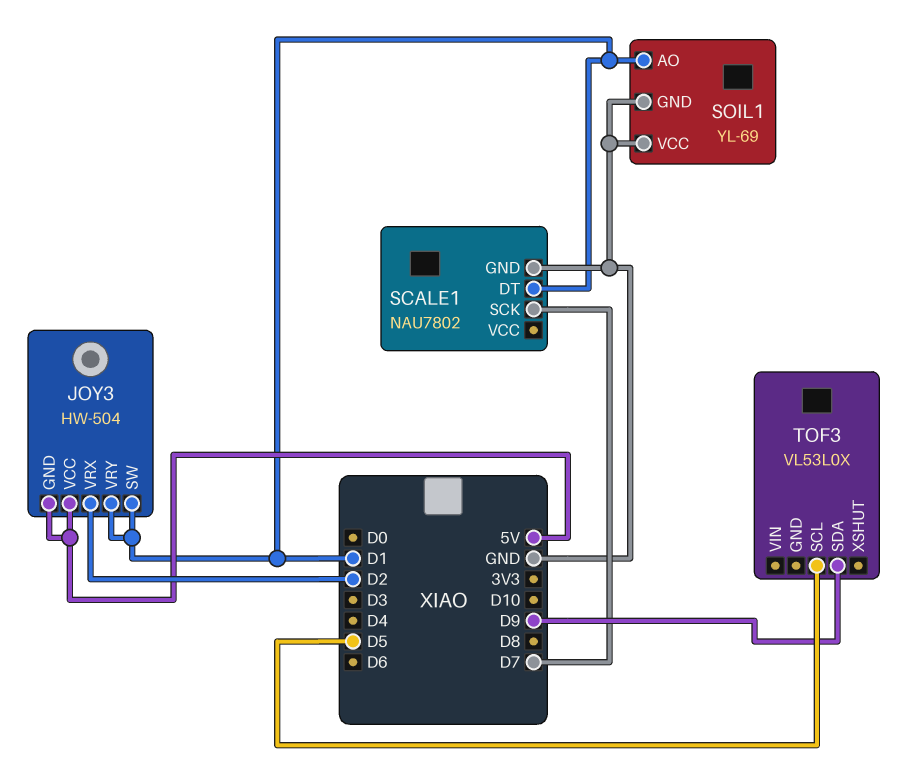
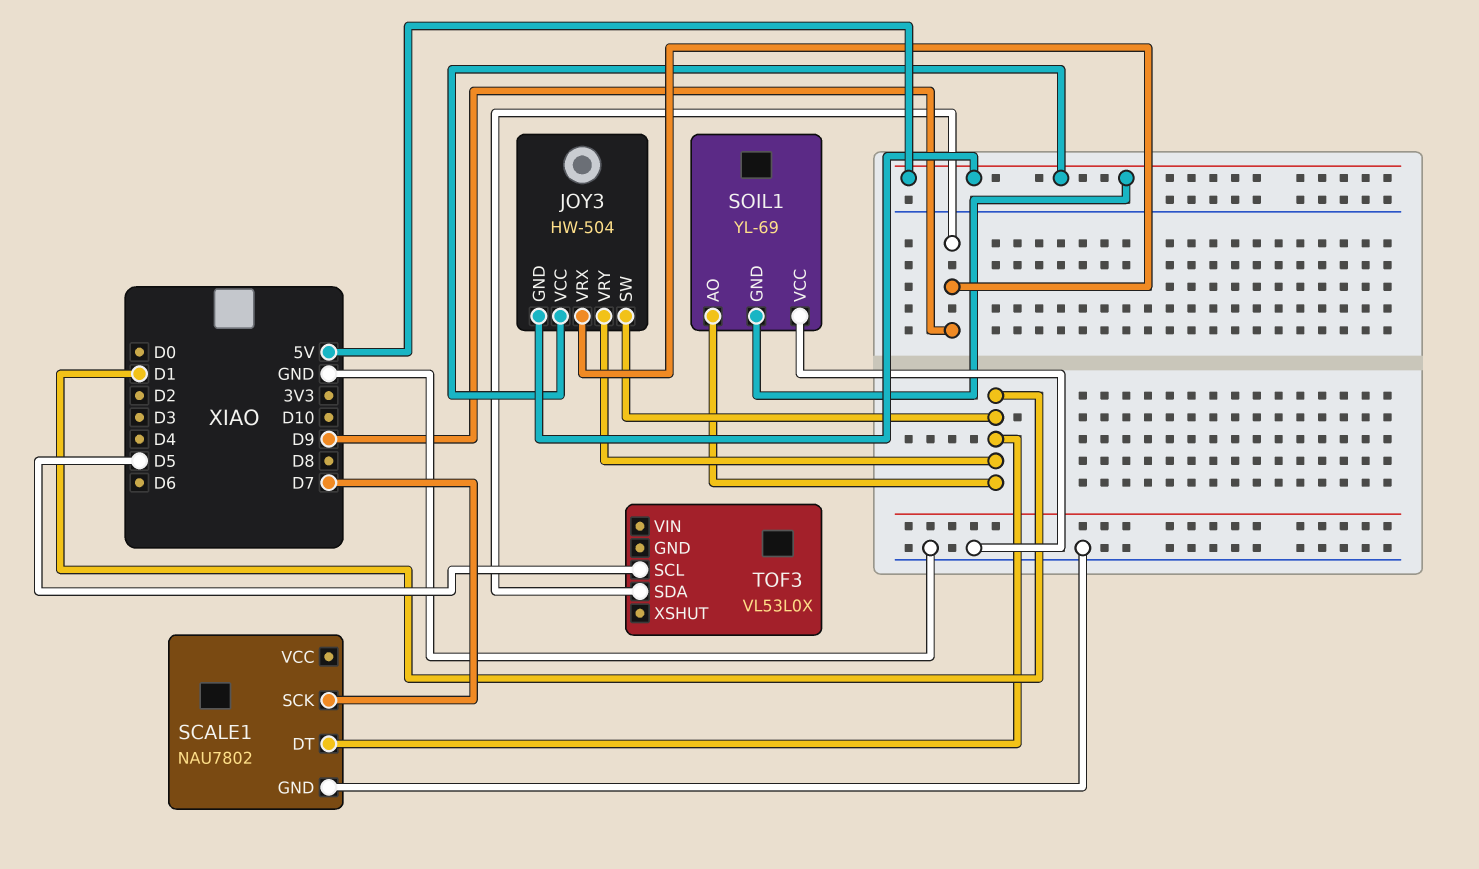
JOY3 pin VRX: D2 -> D9
SOIL1 pin GND: GND -> 5V

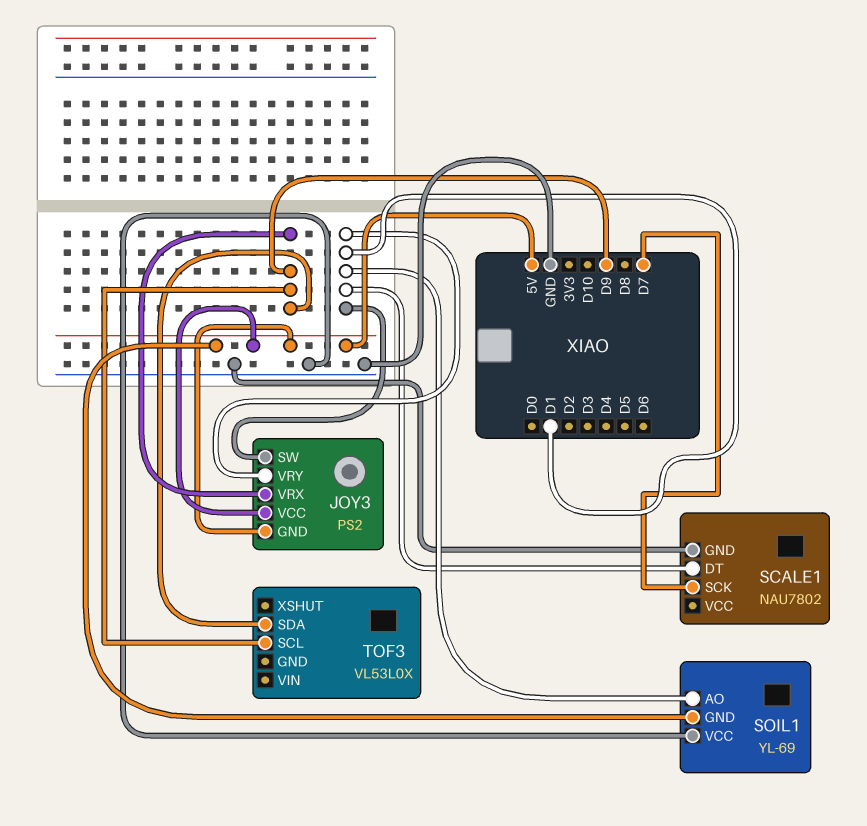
JOY3: HW-504 -> PS2
TOF3 pin SCL: D5 -> D9

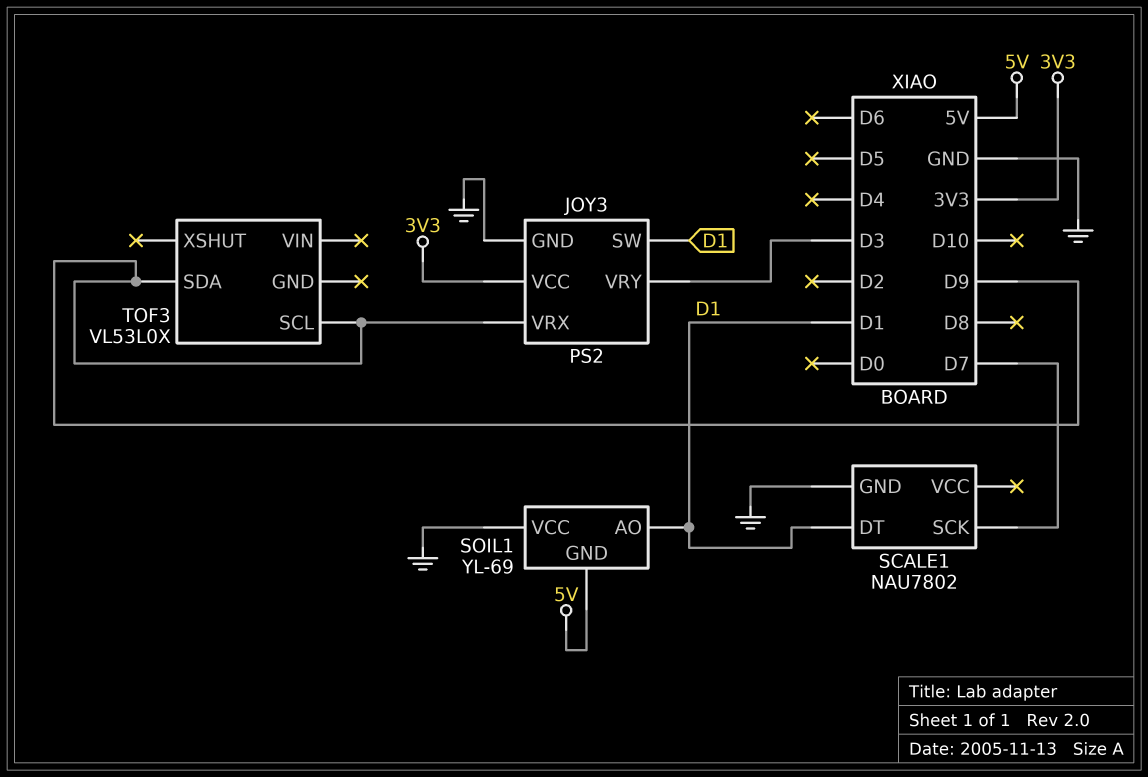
JOY3 pin GND: 5V -> GND
JOY3 pin VCC: 5V -> 3V3
JOY3 pin VRY: D1 -> D3

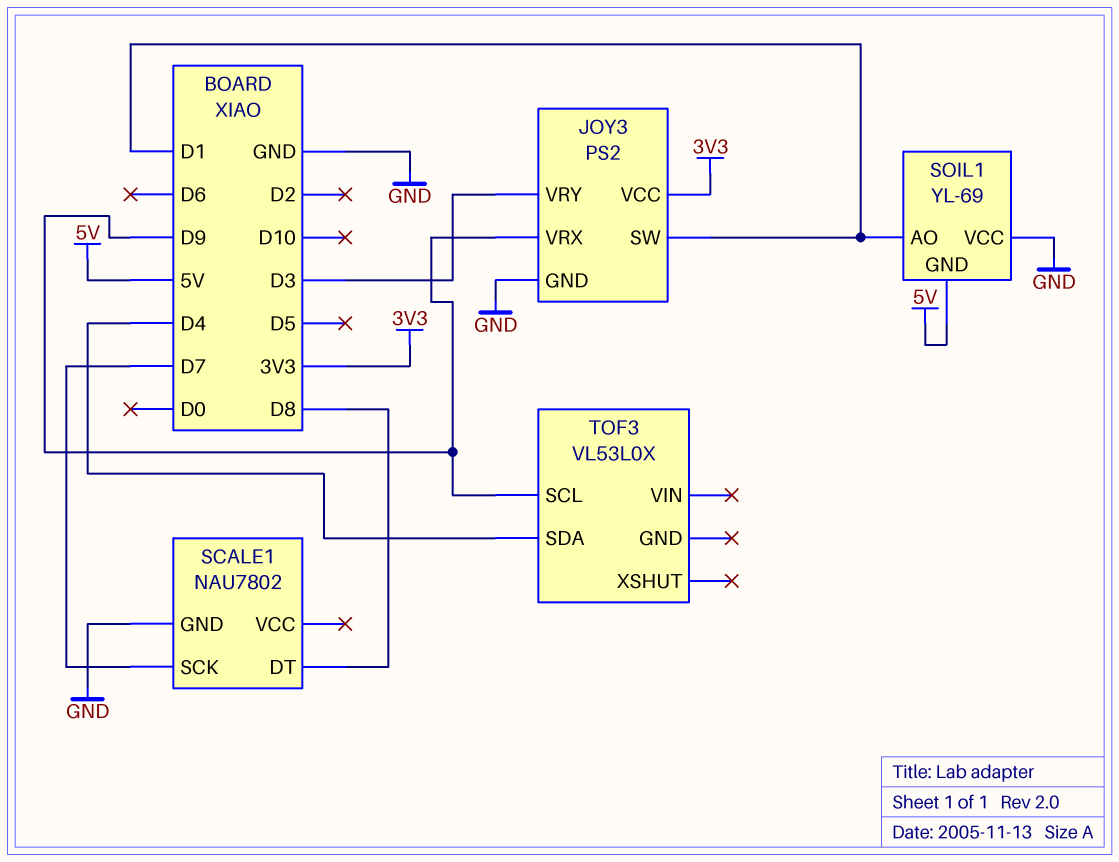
SCALE1 pin DT: D1 -> D8
TOF3 pin SDA: D9 -> D4

